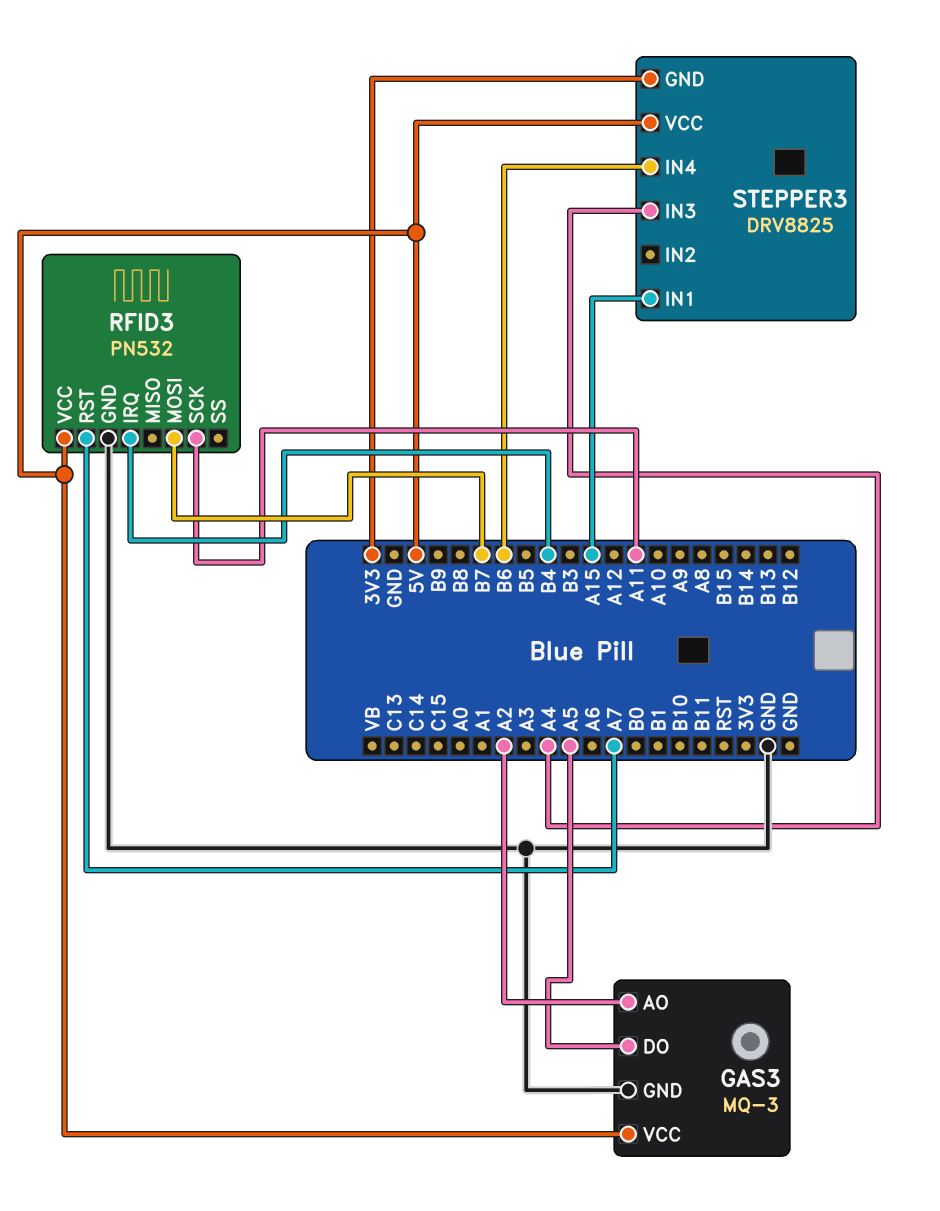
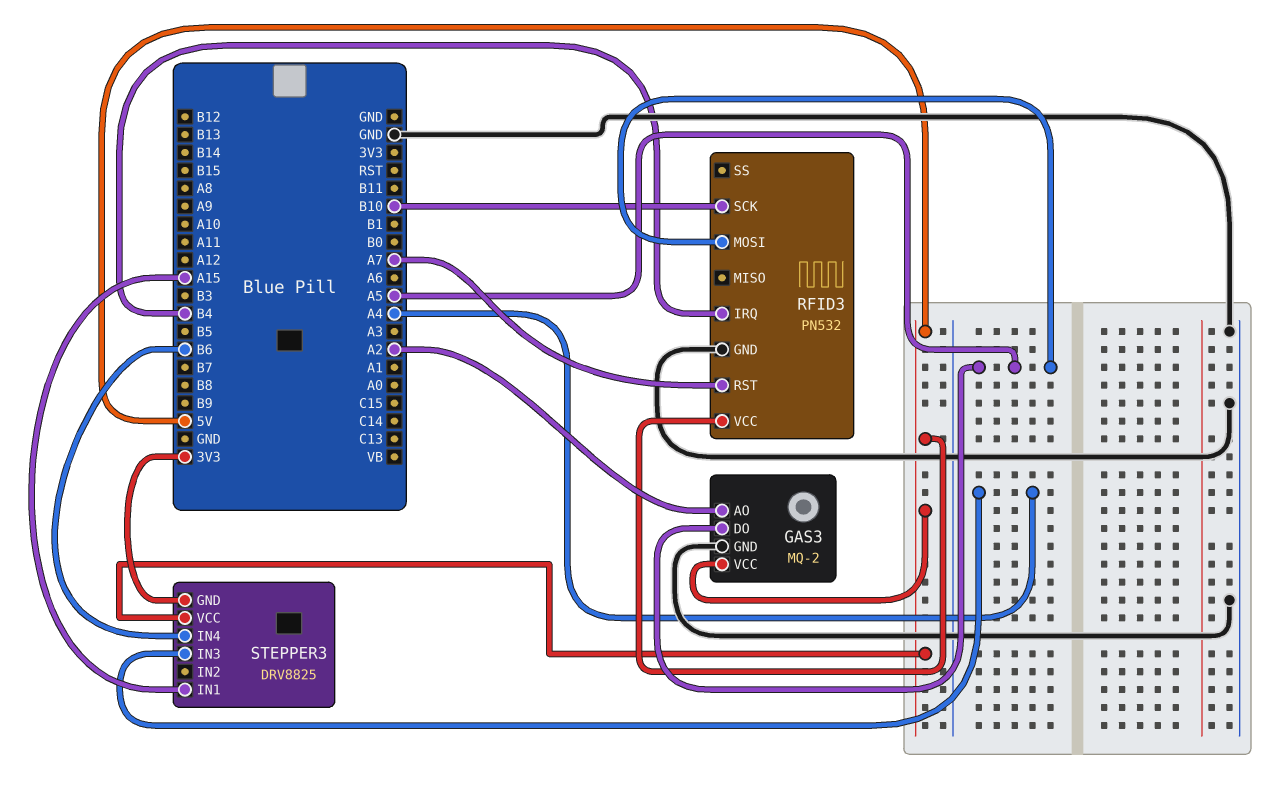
GAS3: MQ-3 -> MQ-2
RFID3 pin MOSI: B7 -> A5
RFID3 pin SCK: A11 -> B10

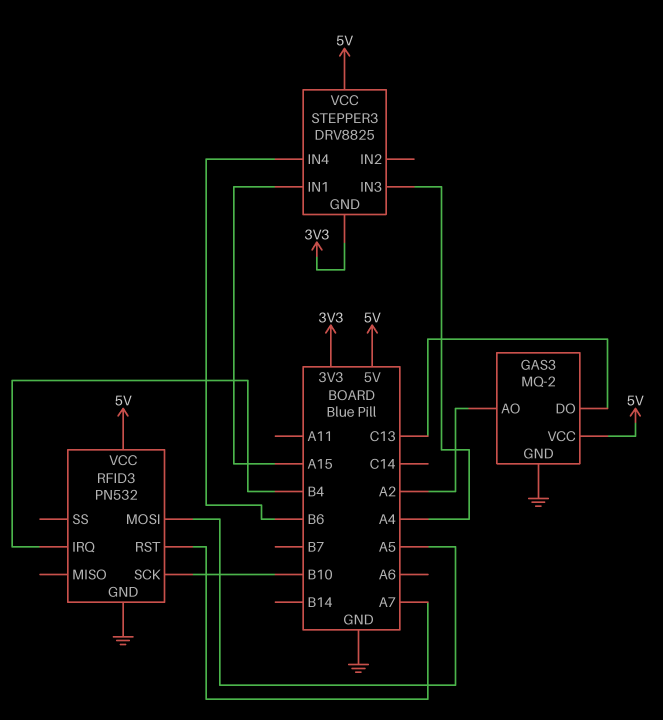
GAS3 pin DO: A5 -> C13

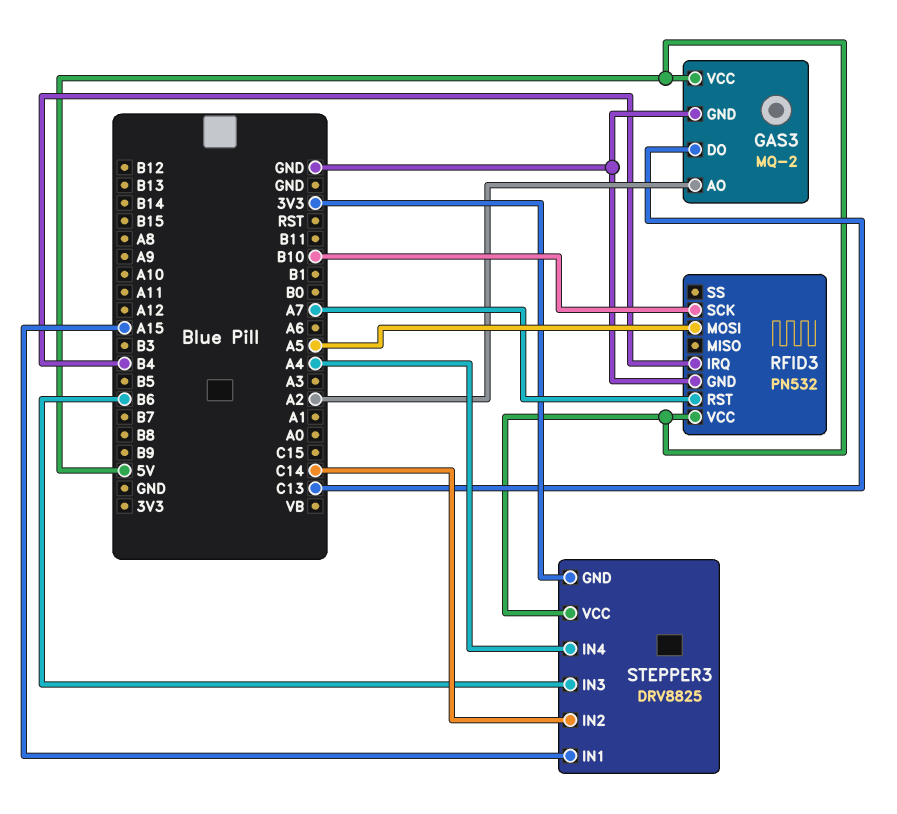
STEPPER3 pin IN2: none -> C14
STEPPER3 pin IN3: A4 -> B6
STEPPER3 pin IN4: B6 -> A4

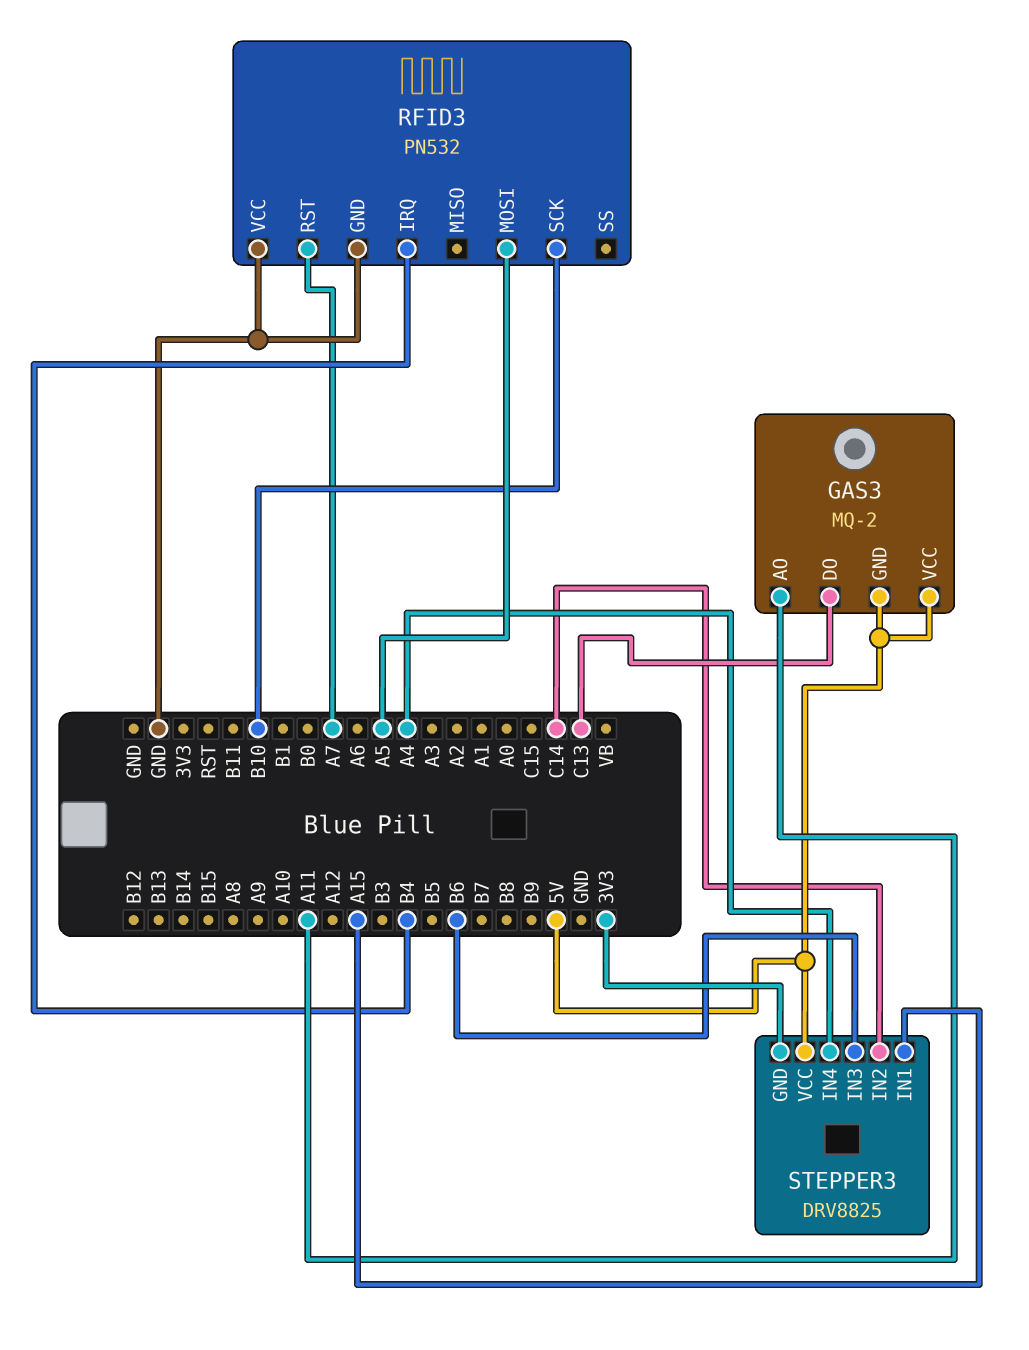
GAS3 pin AO: A2 -> A11
GAS3 pin GND: GND -> 5V
RFID3 pin VCC: 5V -> GND

